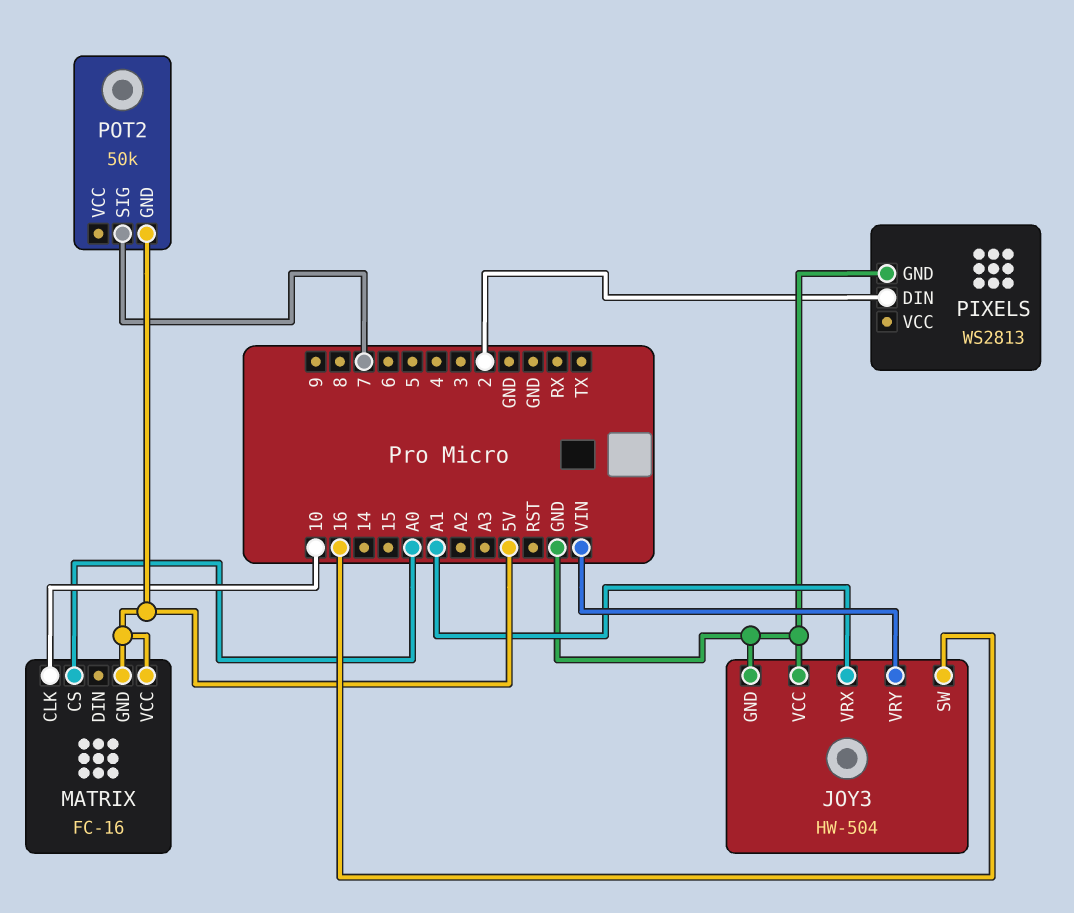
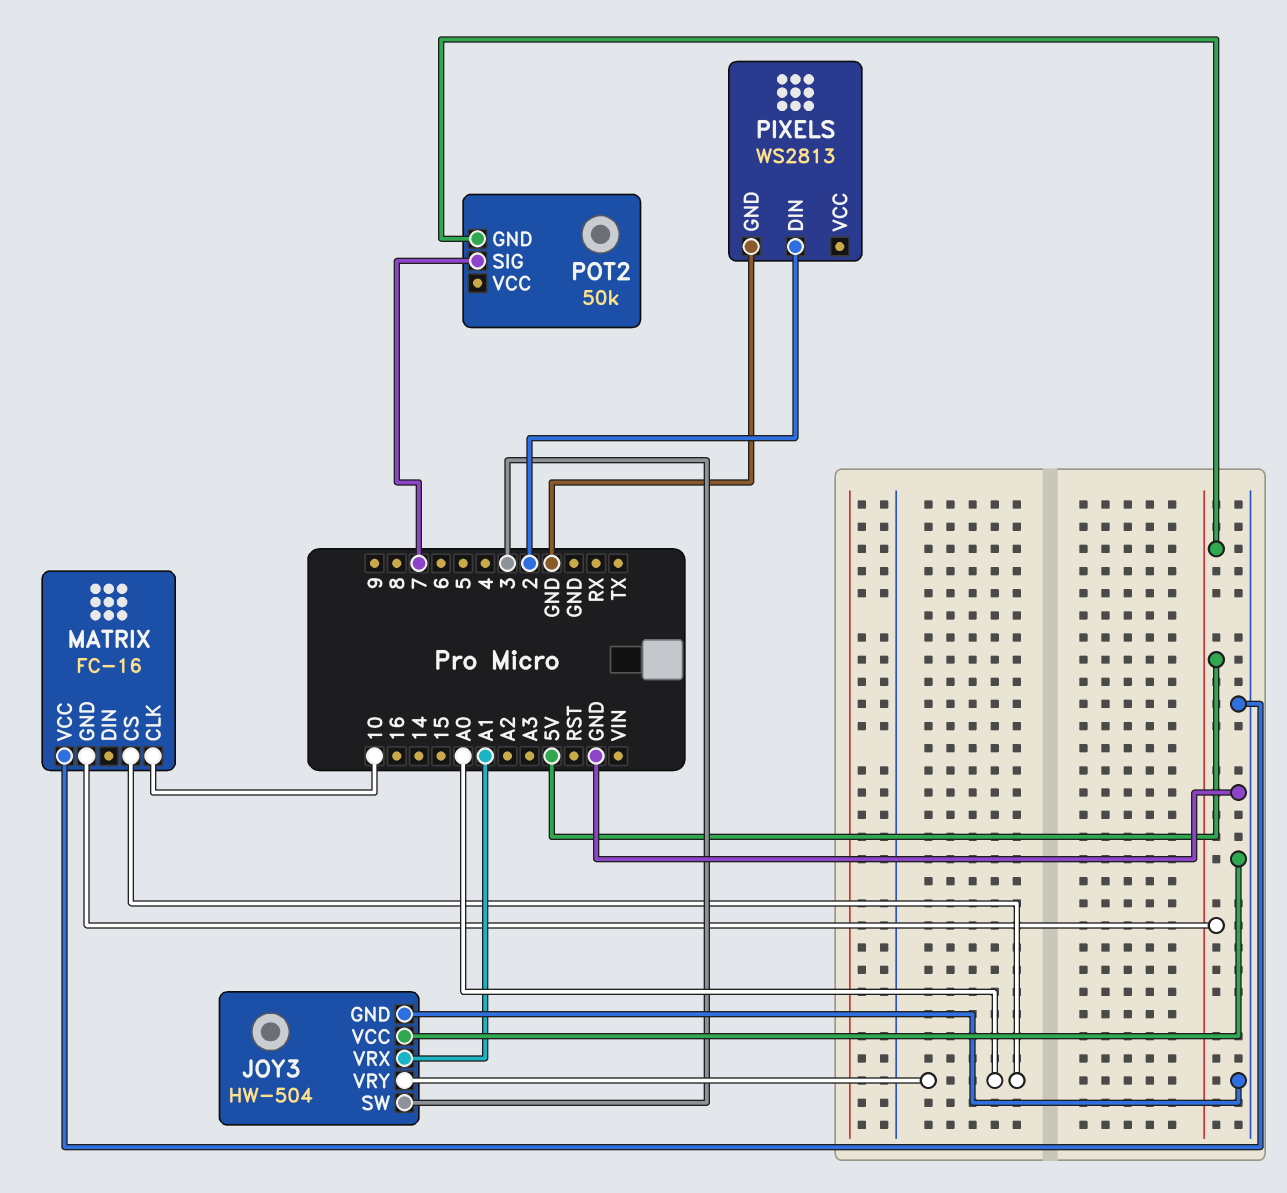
JOY3 pin SW: 16 -> 3
JOY3 pin VRY: VIN -> A0
MATRIX pin VCC: 5V -> GND

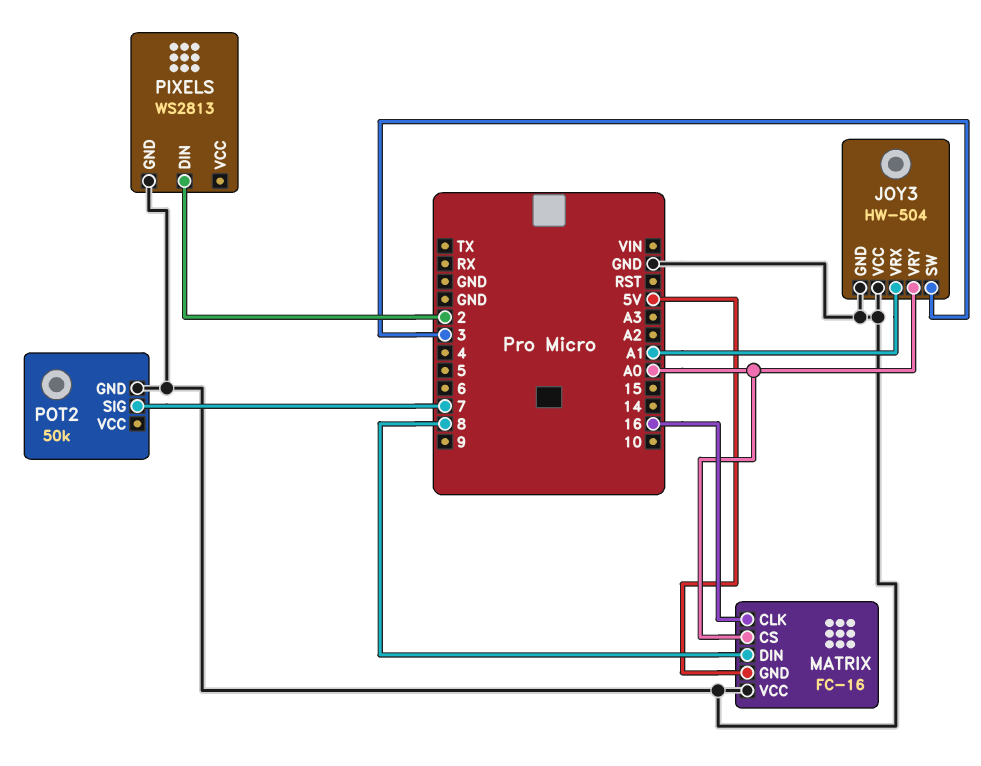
MATRIX pin CLK: 10 -> 16
MATRIX pin DIN: none -> 8
POT2 pin GND: 5V -> GND

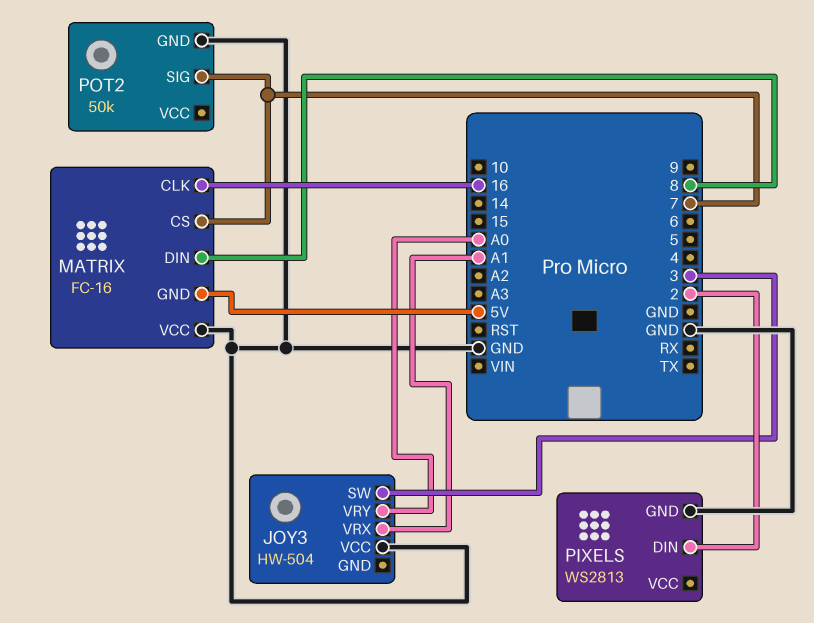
JOY3 pin GND: GND -> none
MATRIX pin CS: A0 -> 7

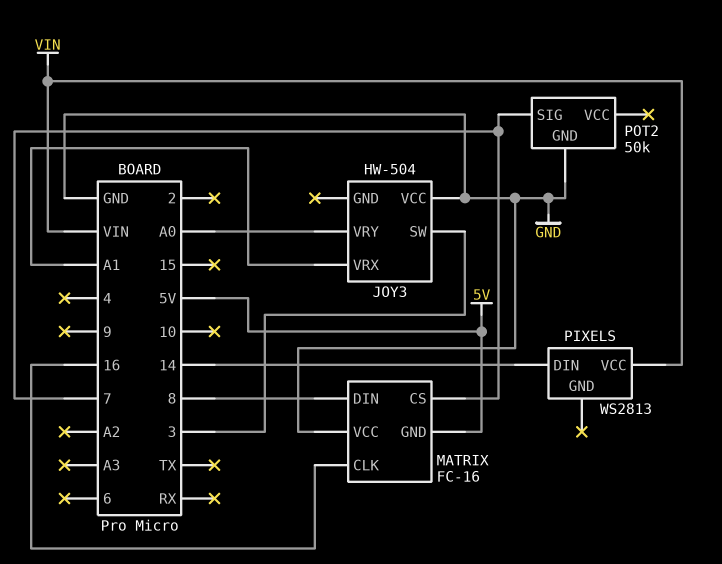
PIXELS pin DIN: 2 -> 14
PIXELS pin GND: GND -> none
PIXELS pin VCC: none -> VIN

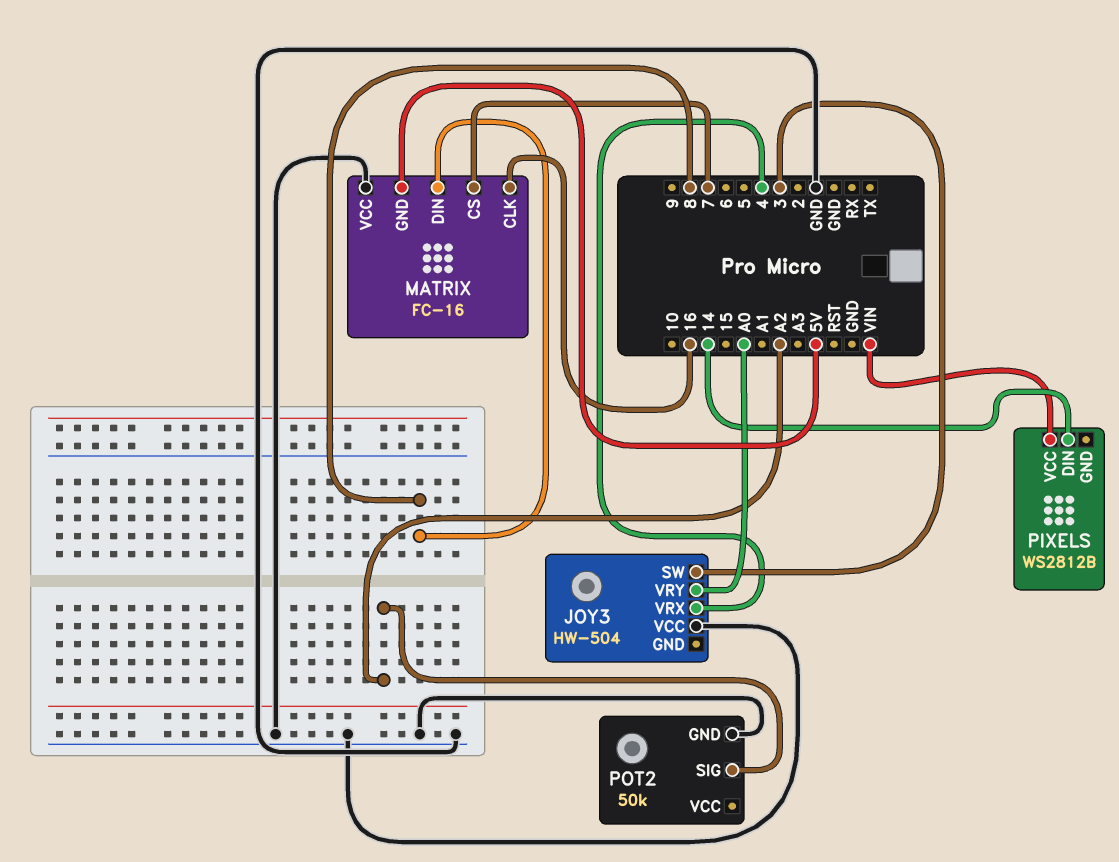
JOY3 pin VRX: A1 -> 4
PIXELS: WS2813 -> WS2812B
POT2 pin SIG: 7 -> A2

